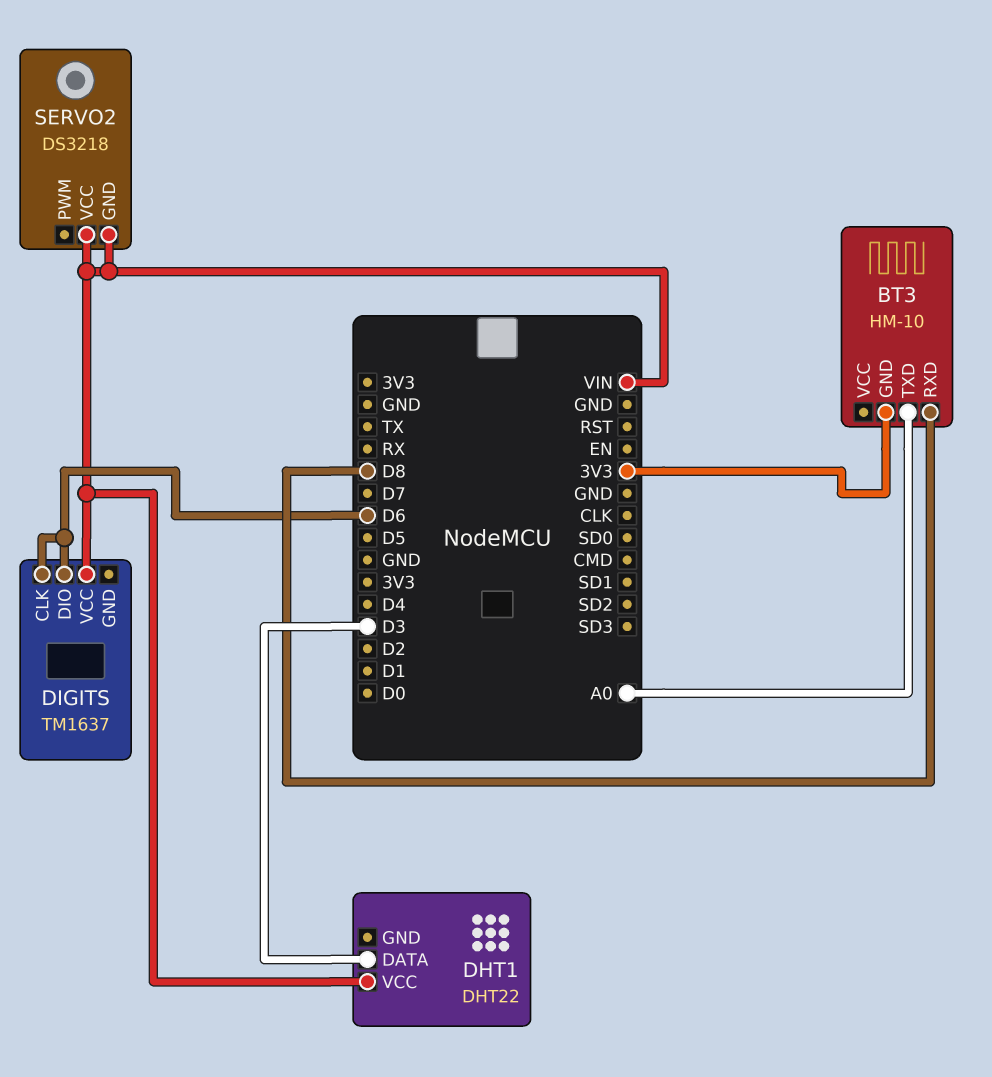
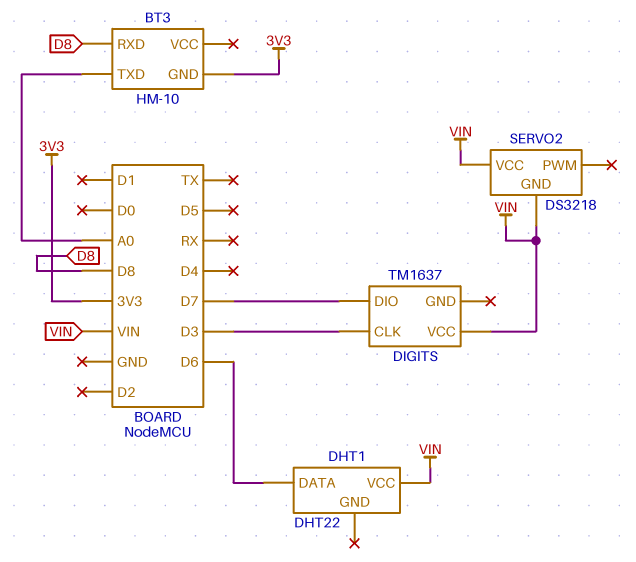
DHT1 pin DATA: D3 -> D6
DIGITS pin CLK: D6 -> D3
DIGITS pin DIO: D6 -> D7

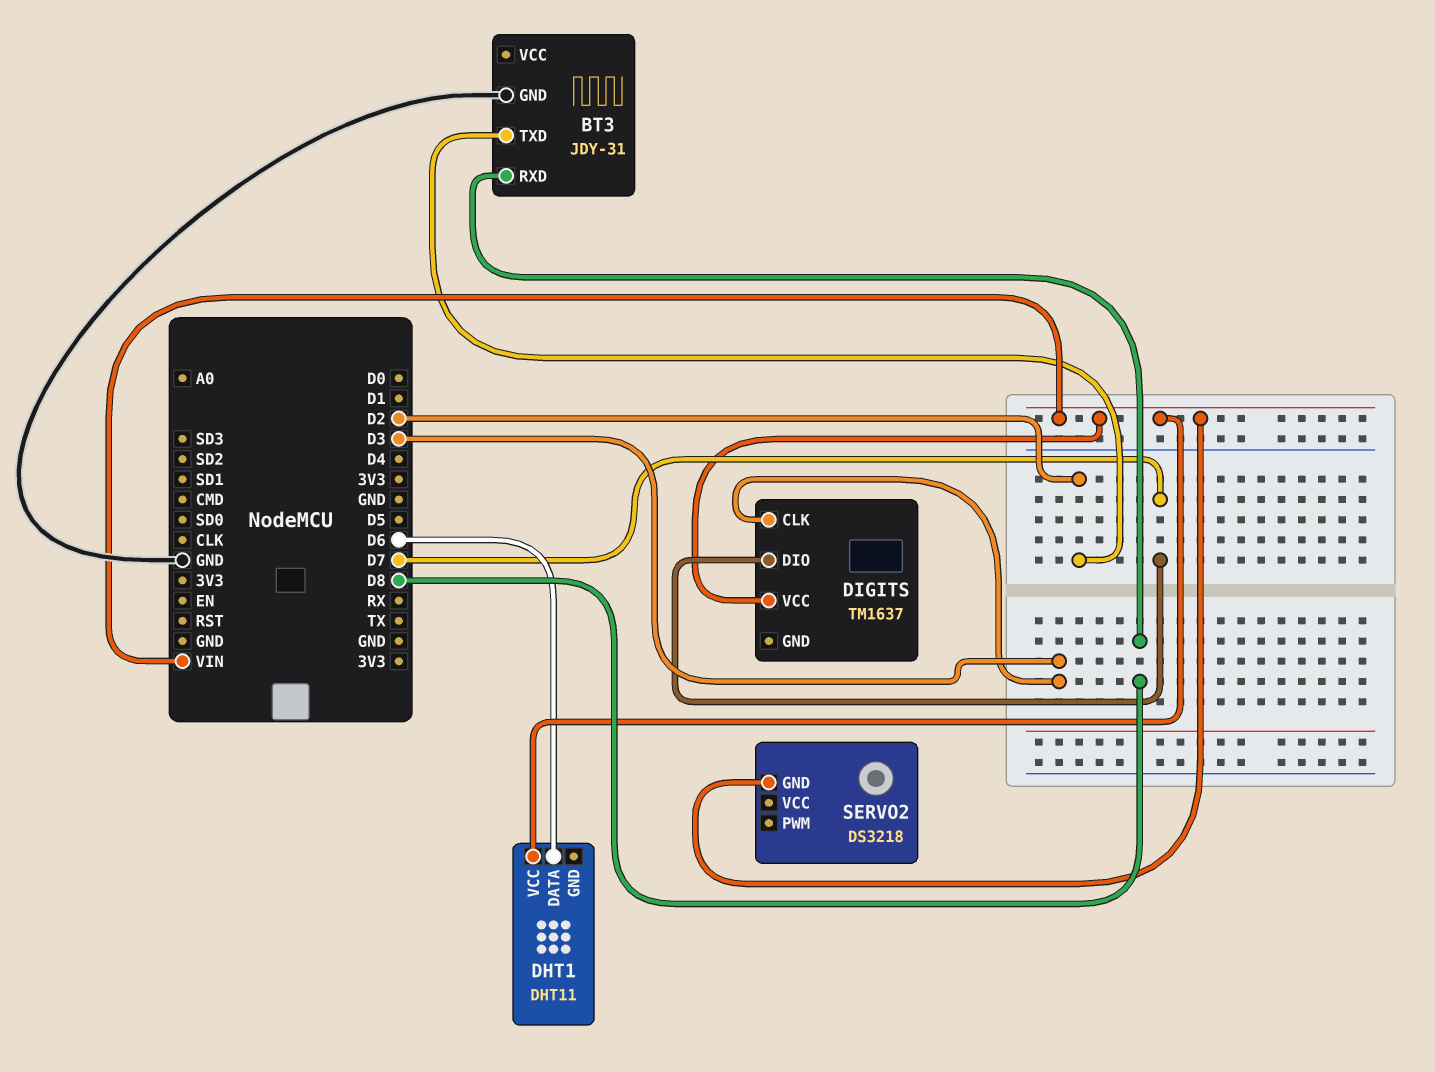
BT3: HM-10 -> JDY-31
BT3 pin GND: 3V3 -> GND
BT3 pin TXD: A0 -> D2
DHT1: DHT22 -> DHT11
SERVO2 pin VCC: VIN -> none

